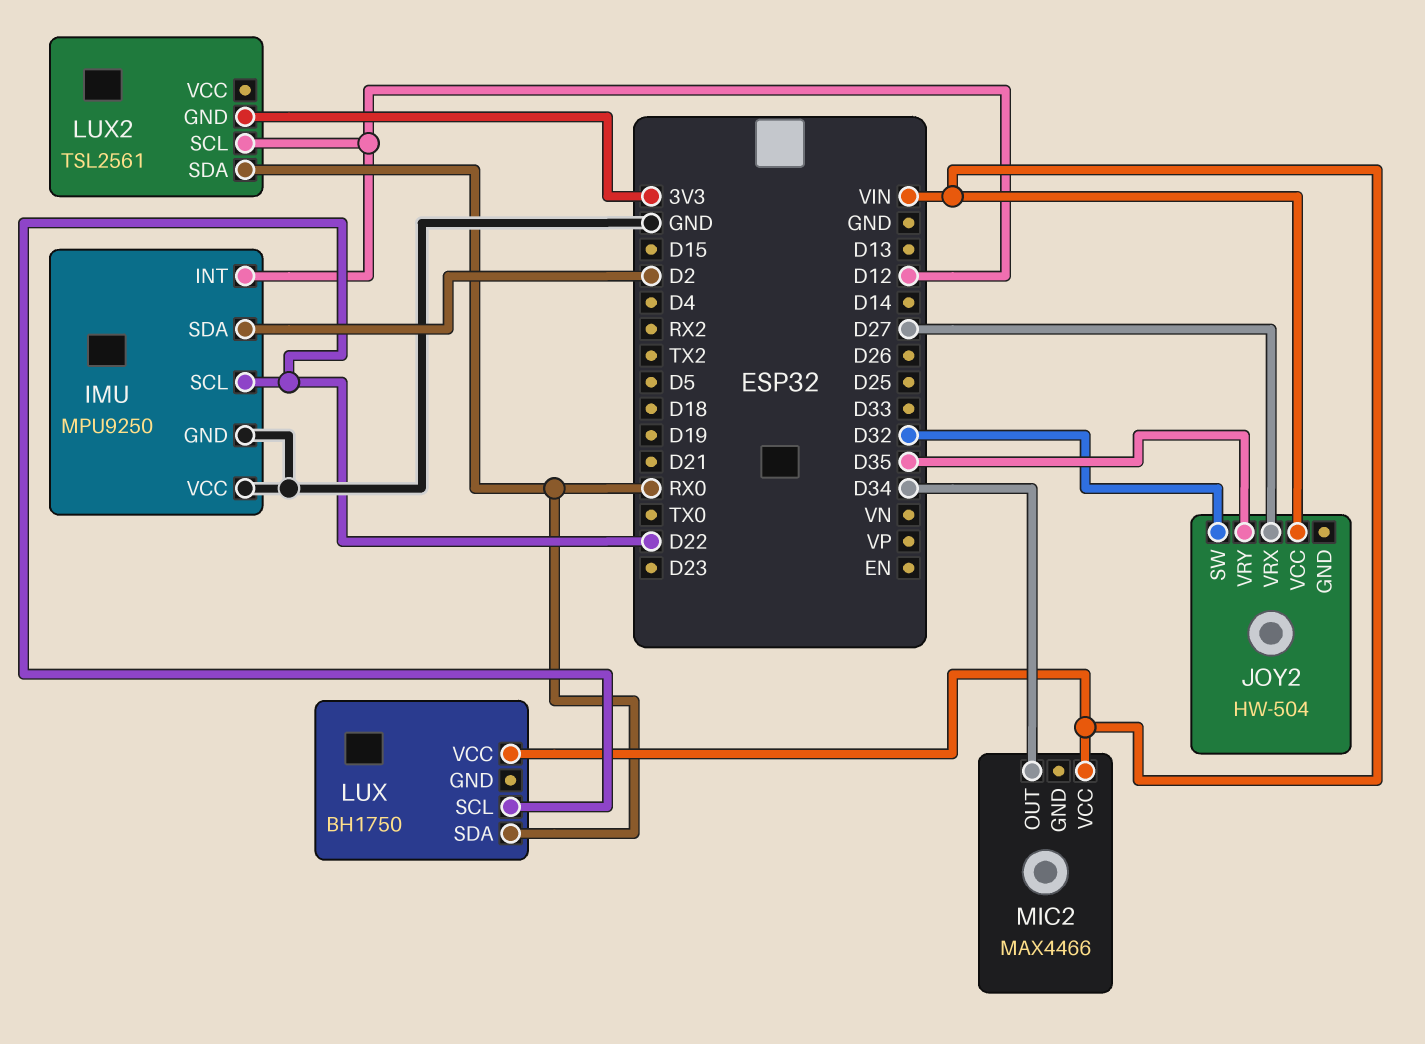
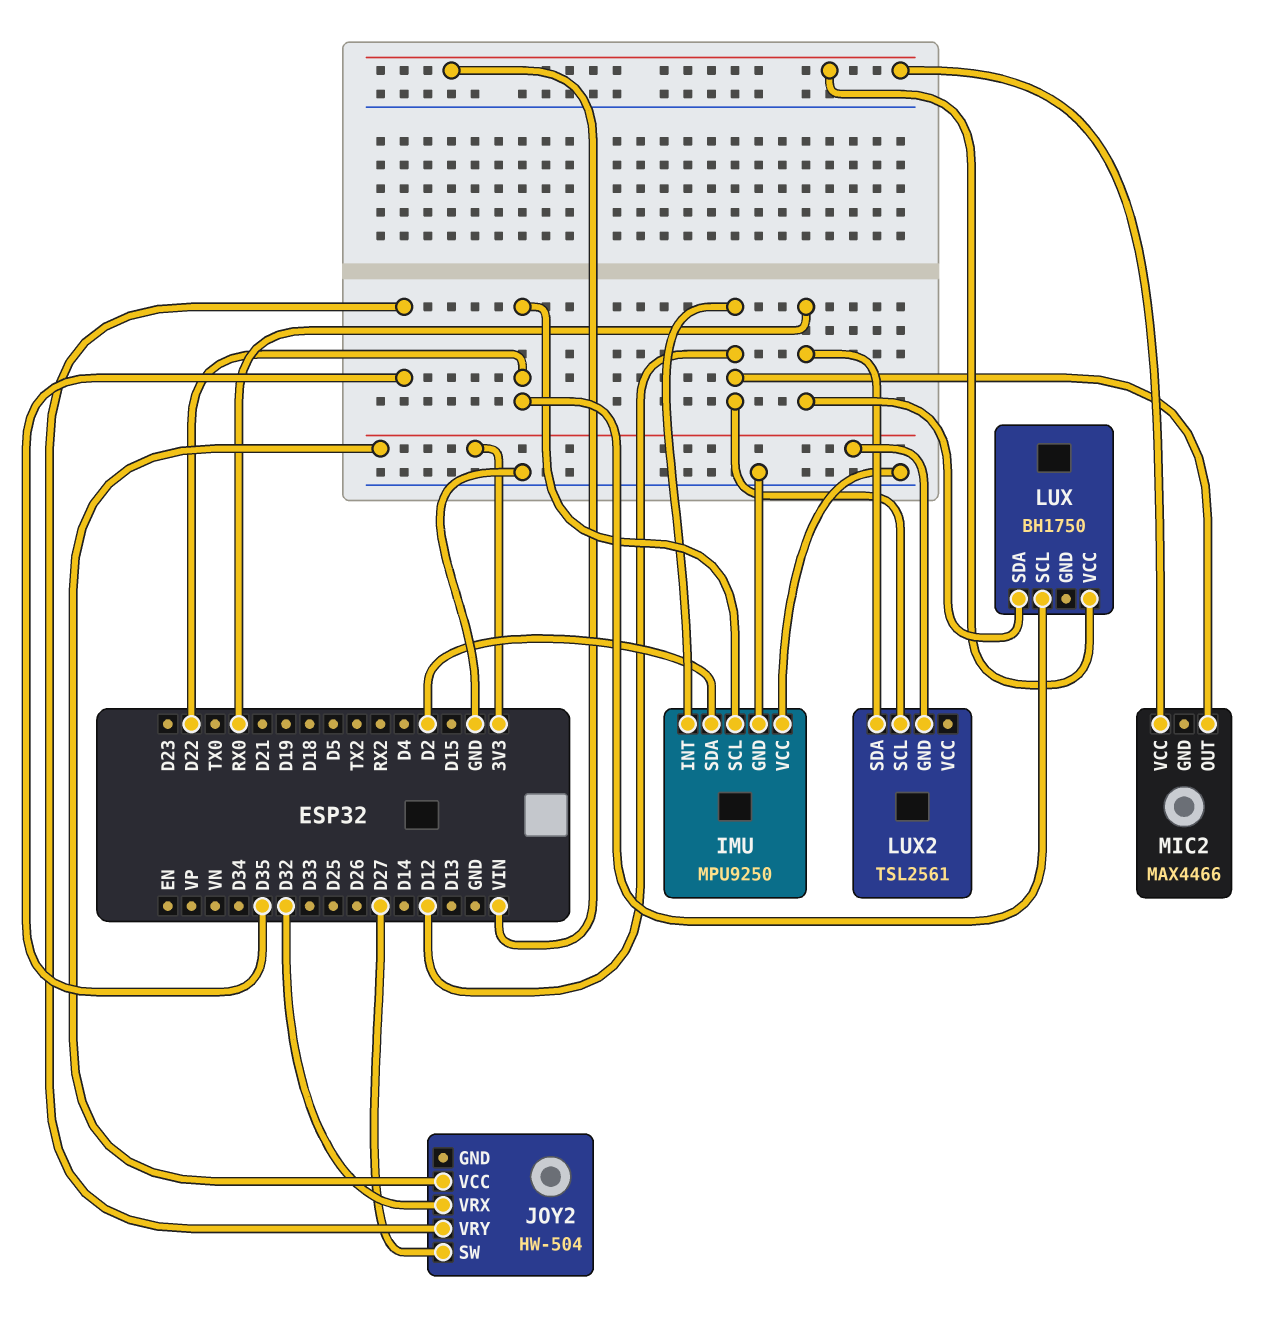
JOY2 pin SW: D32 -> D27
JOY2 pin VCC: VIN -> 3V3
JOY2 pin VRX: D27 -> D32
MIC2 pin OUT: D34 -> D12

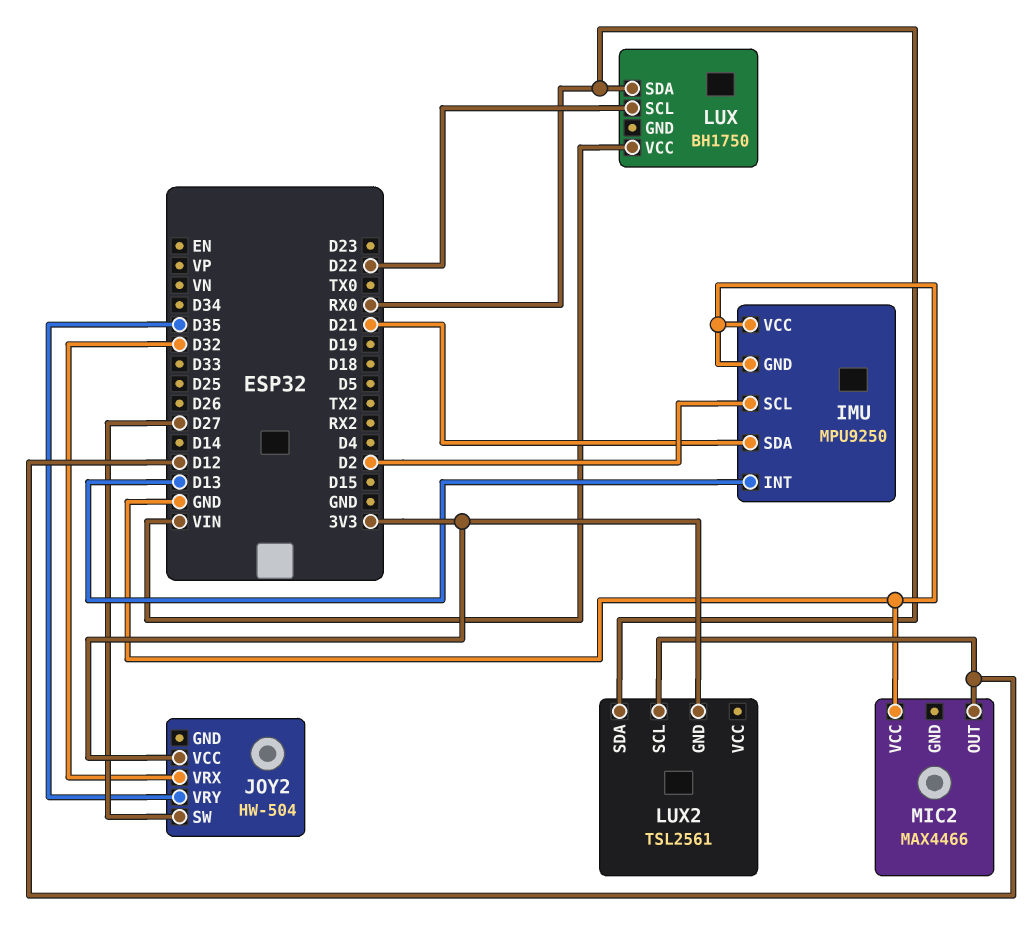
IMU pin INT: D12 -> D13
IMU pin SCL: D22 -> D2
IMU pin SDA: D2 -> D21
MIC2 pin VCC: VIN -> GND

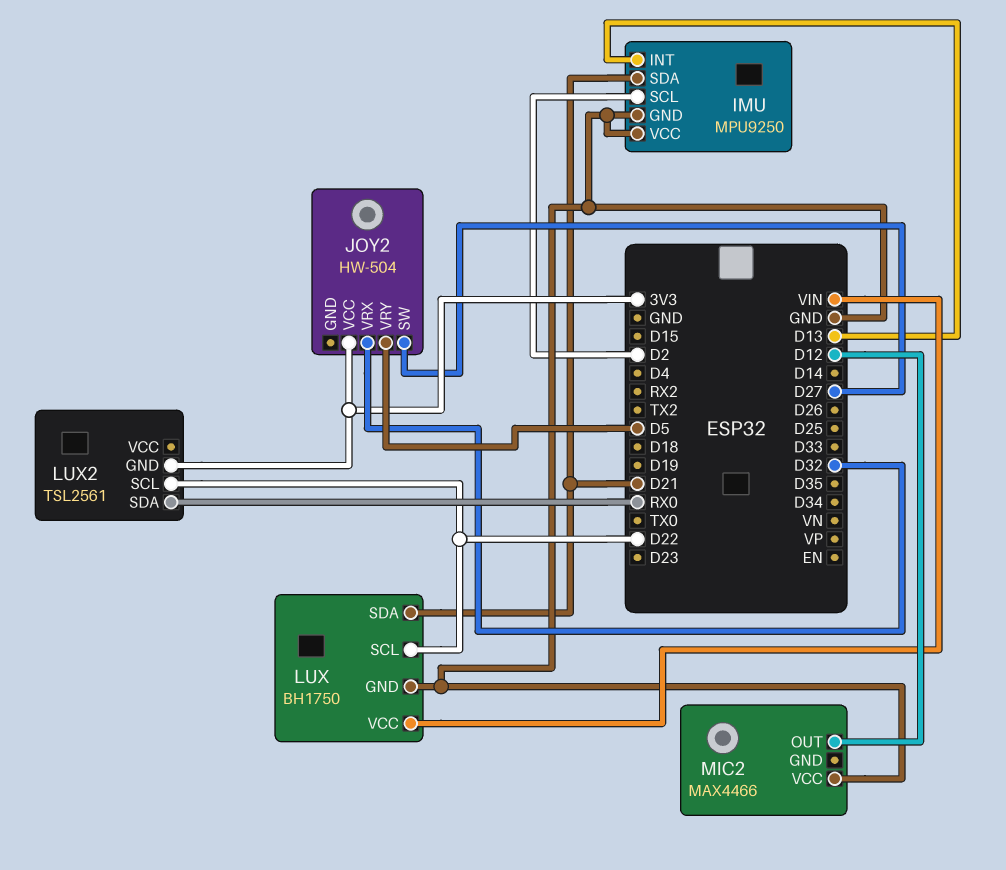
JOY2 pin VRY: D35 -> D5
LUX pin GND: none -> GND
LUX pin SDA: RX0 -> D21
LUX2 pin SCL: D12 -> D22

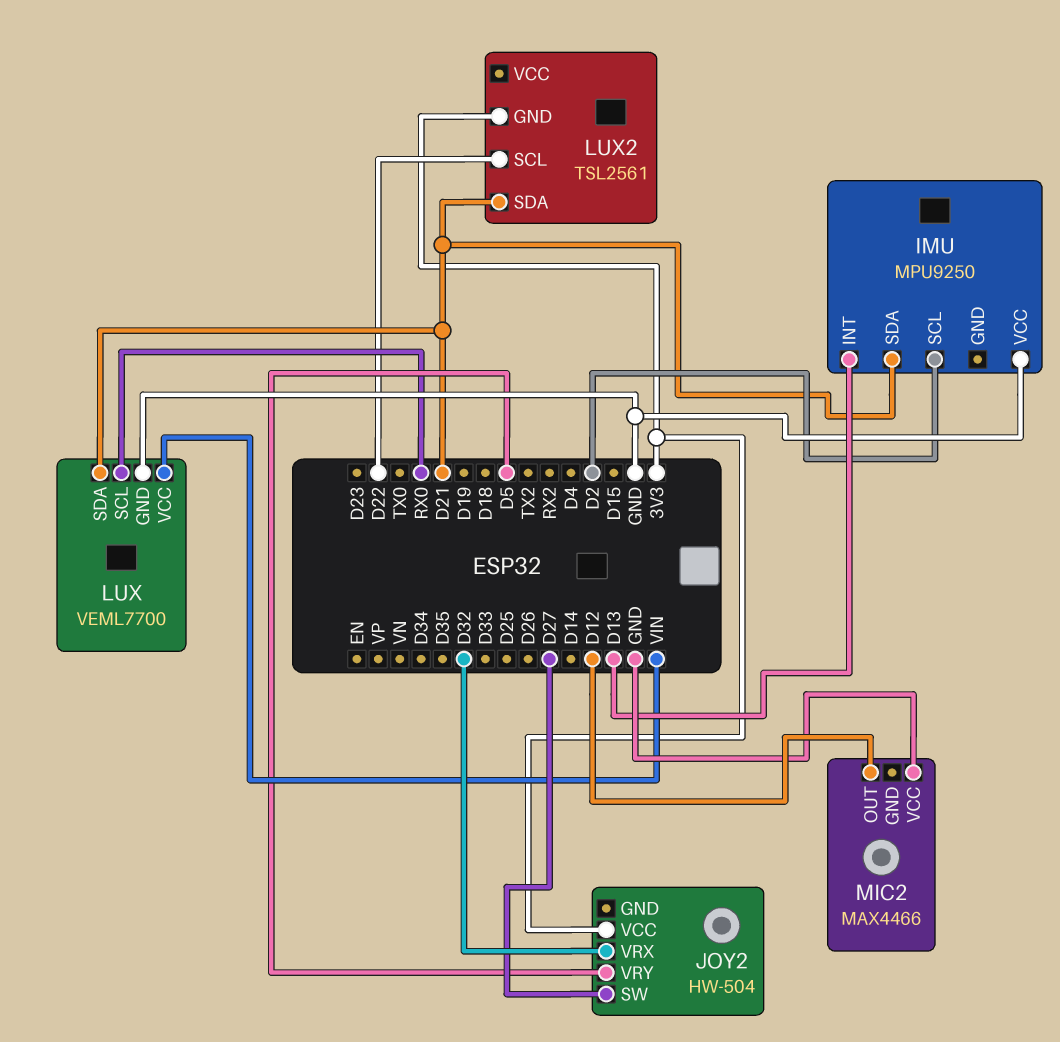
IMU pin GND: GND -> none
LUX: BH1750 -> VEML7700
LUX pin SCL: D22 -> RX0
LUX2 pin SDA: RX0 -> D21

